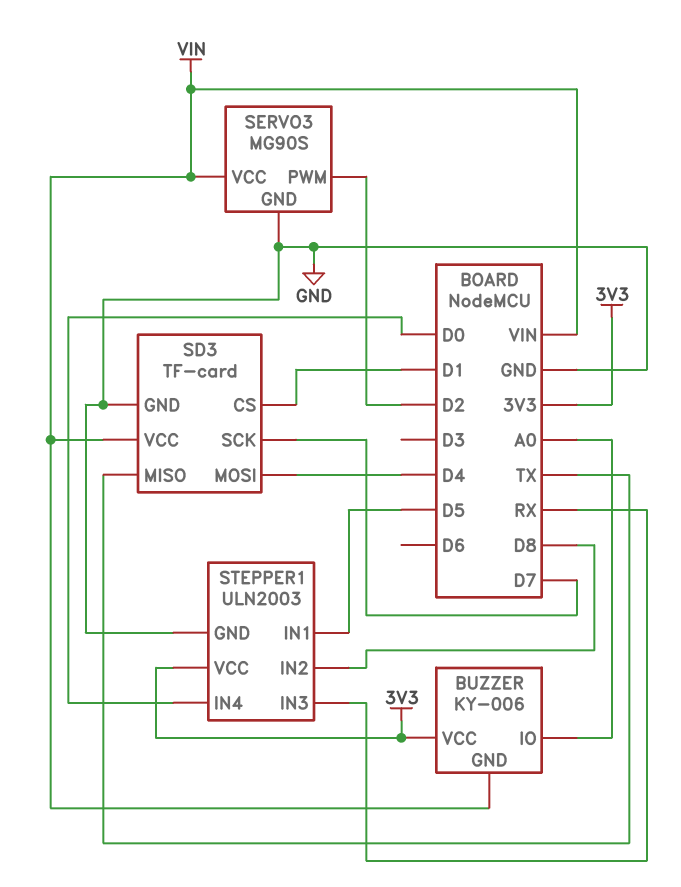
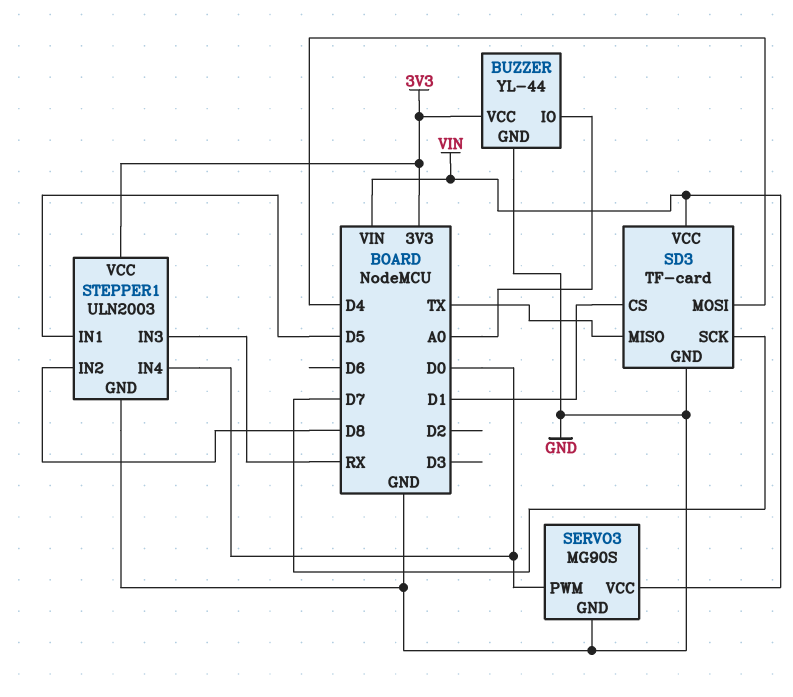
BUZZER: KY-006 -> YL-44
BUZZER pin GND: VIN -> GND
SERVO3 pin PWM: D2 -> D0

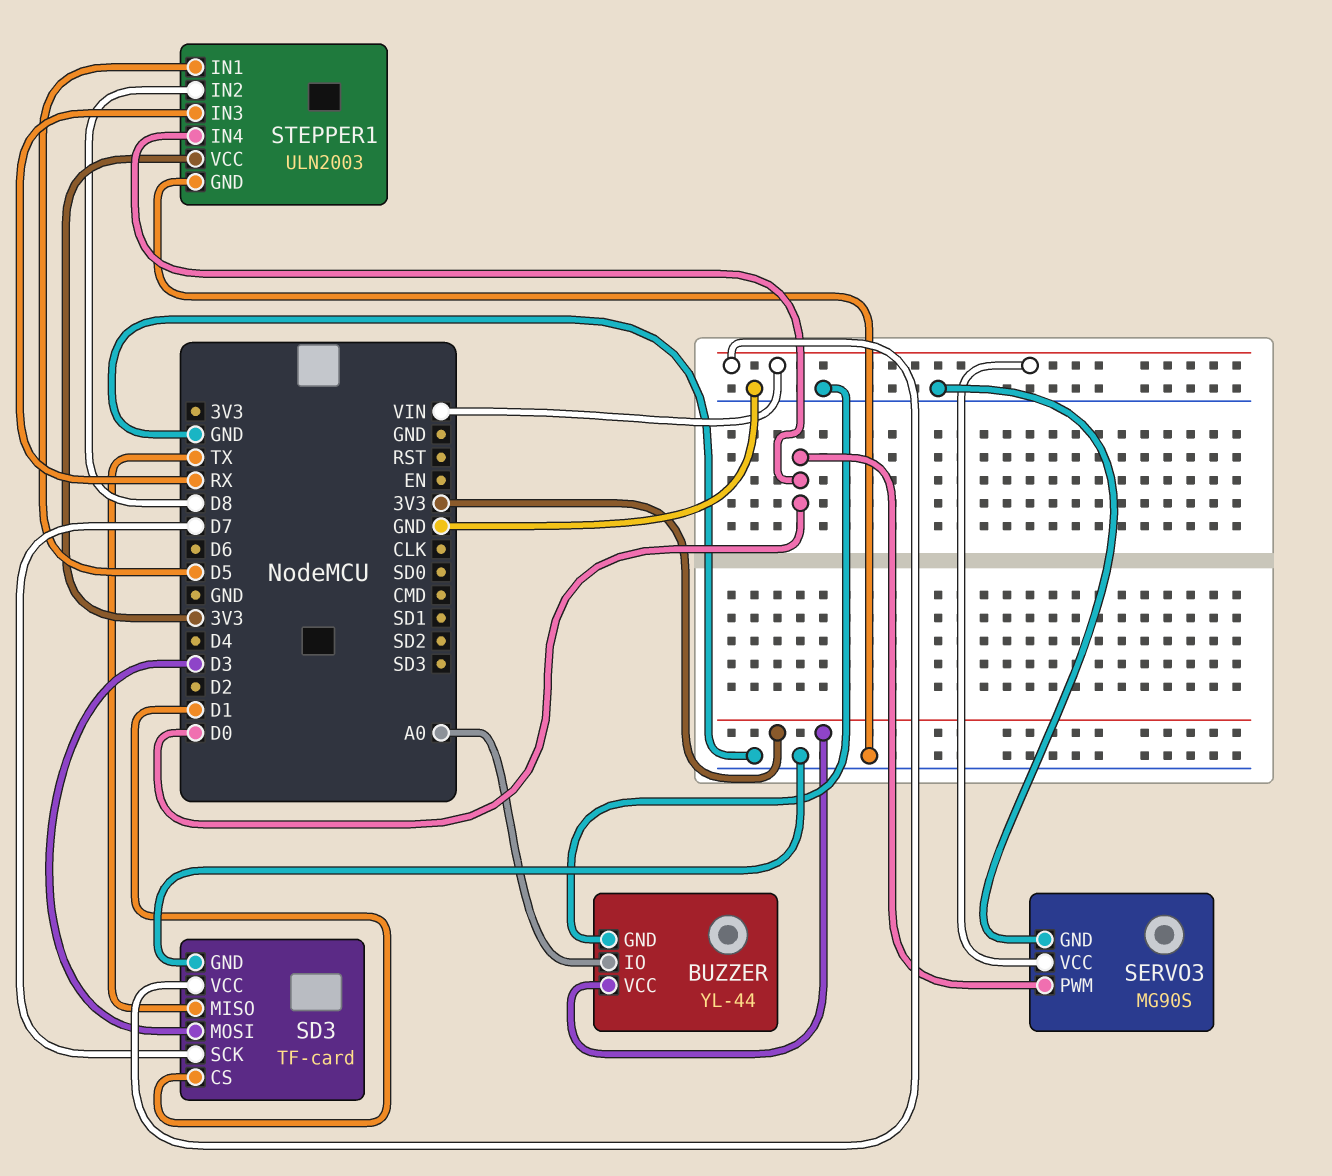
SD3 pin MOSI: D4 -> D3

